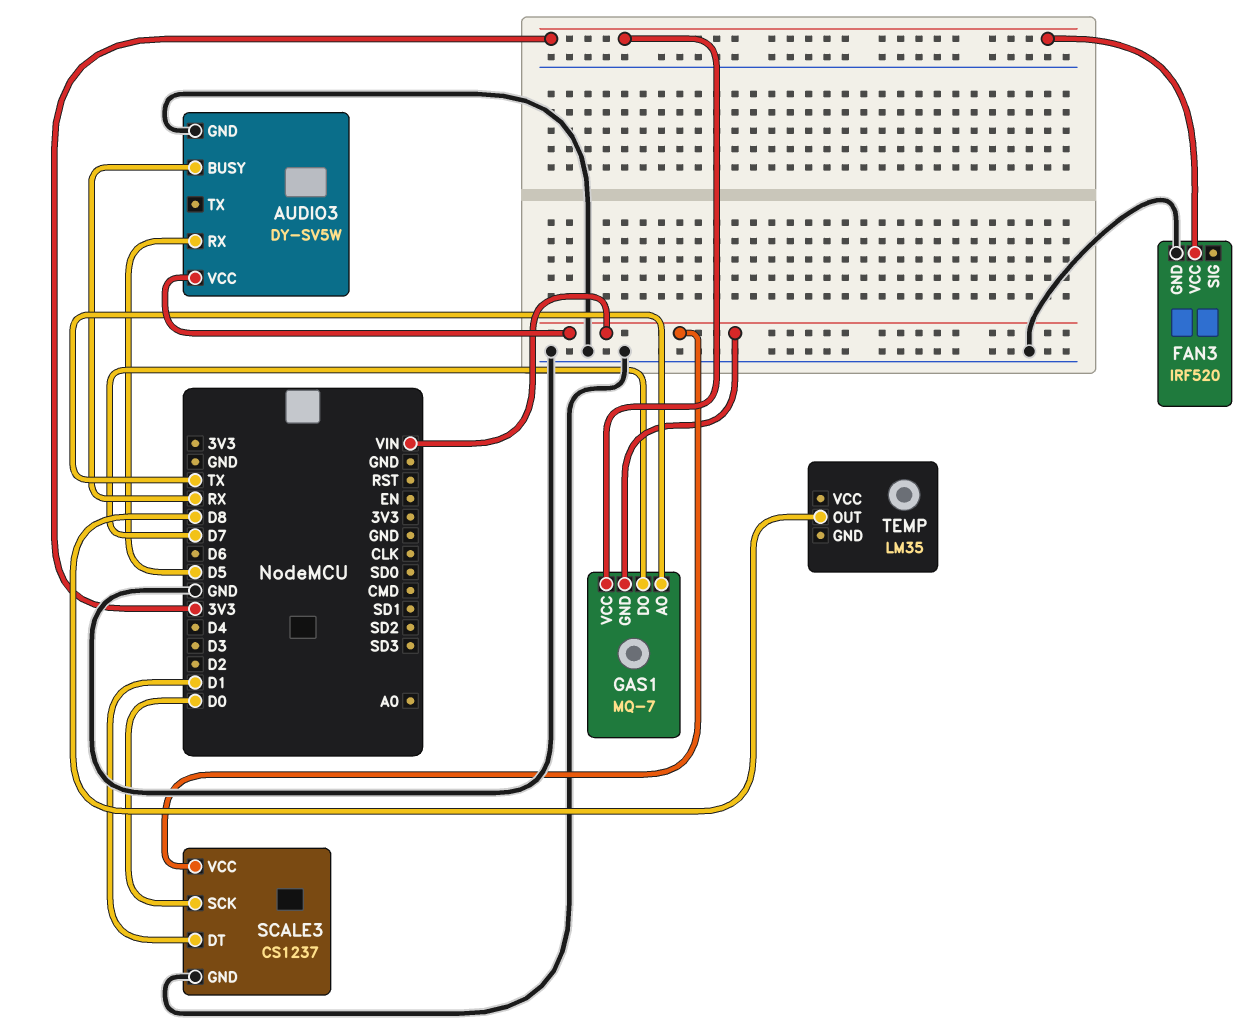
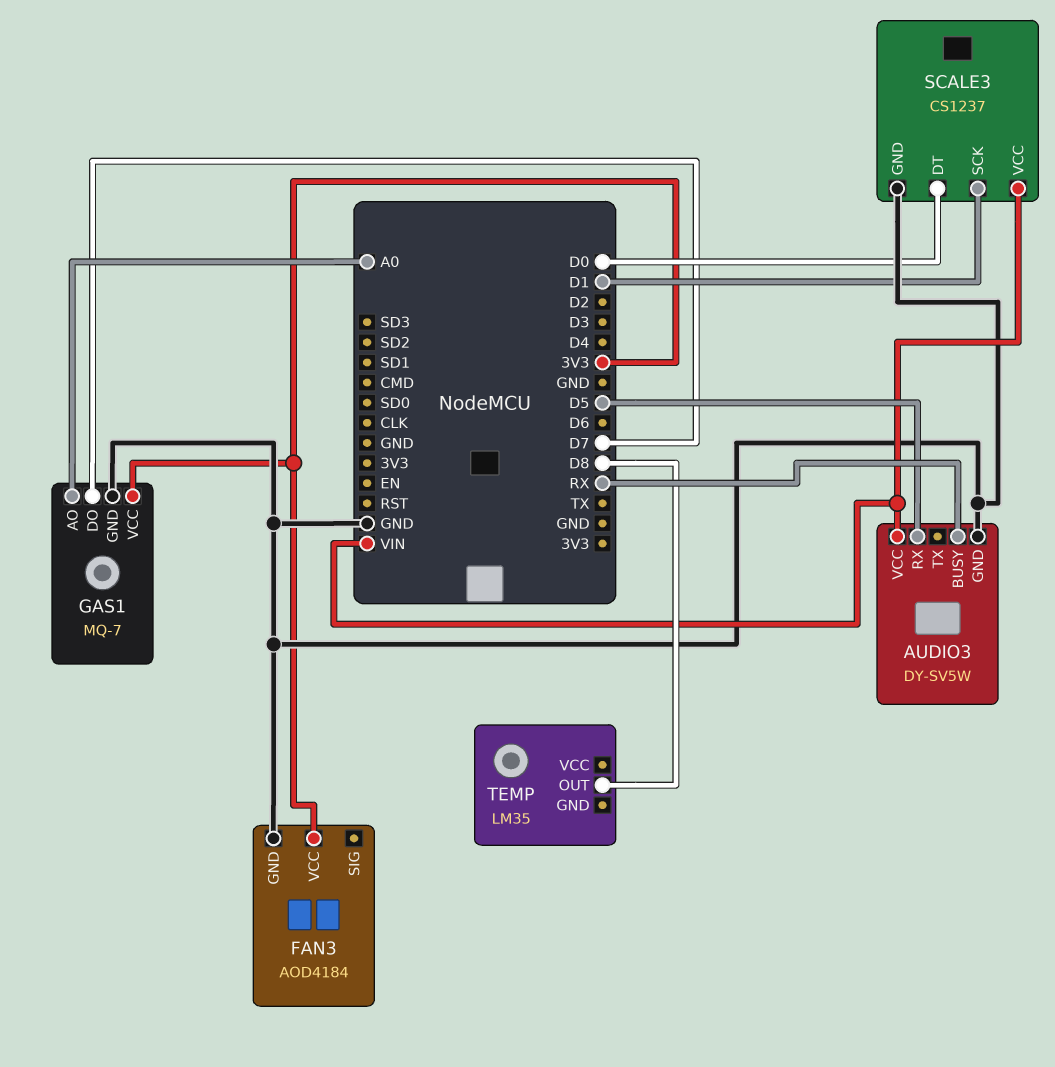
FAN3: IRF520 -> AOD4184
GAS1 pin AO: TX -> A0
GAS1 pin GND: VIN -> GND
SCALE3 pin DT: D1 -> D0
SCALE3 pin SCK: D0 -> D1

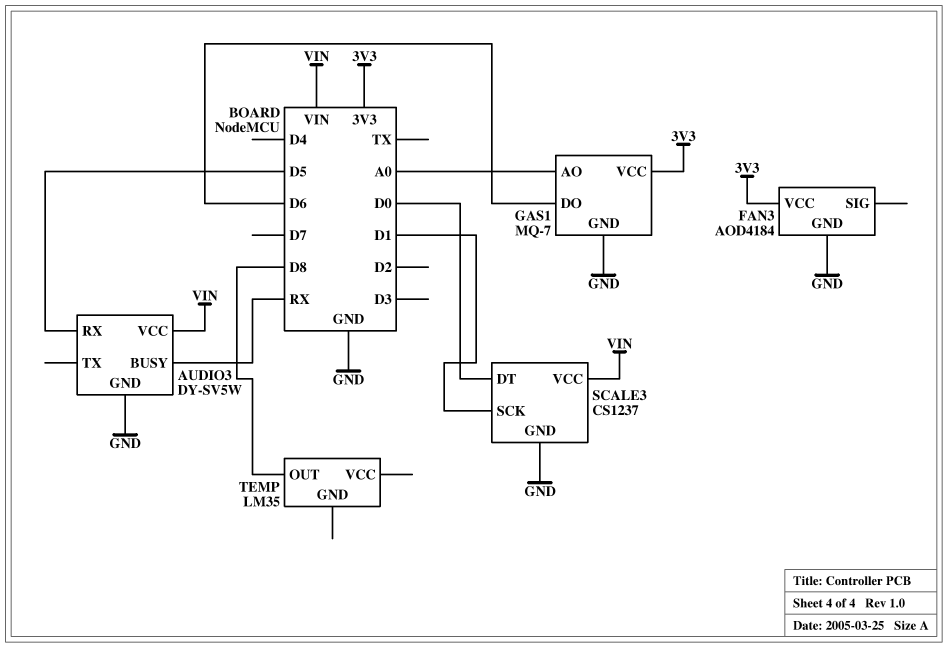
GAS1 pin DO: D7 -> D6

